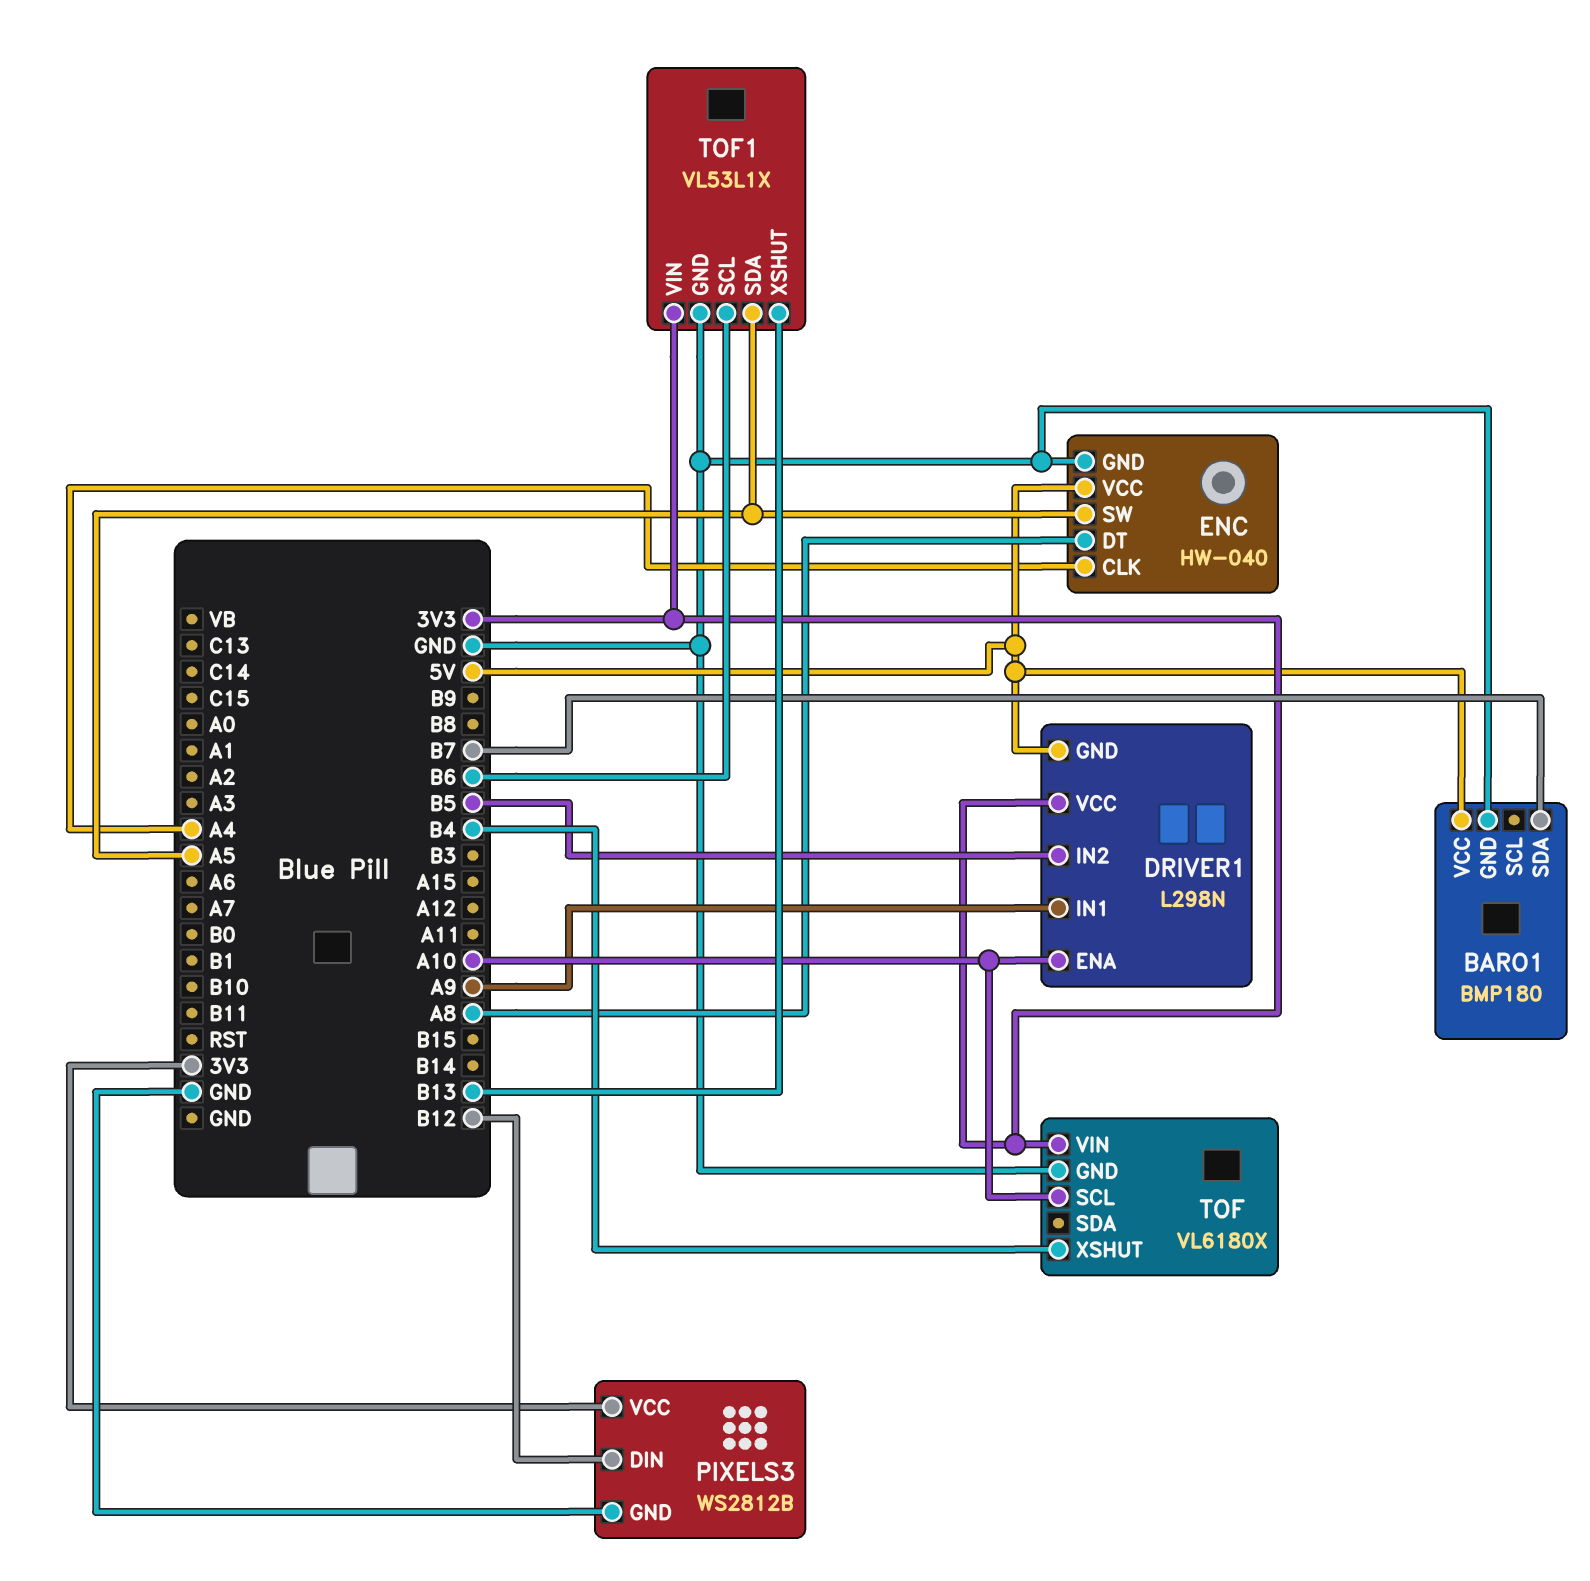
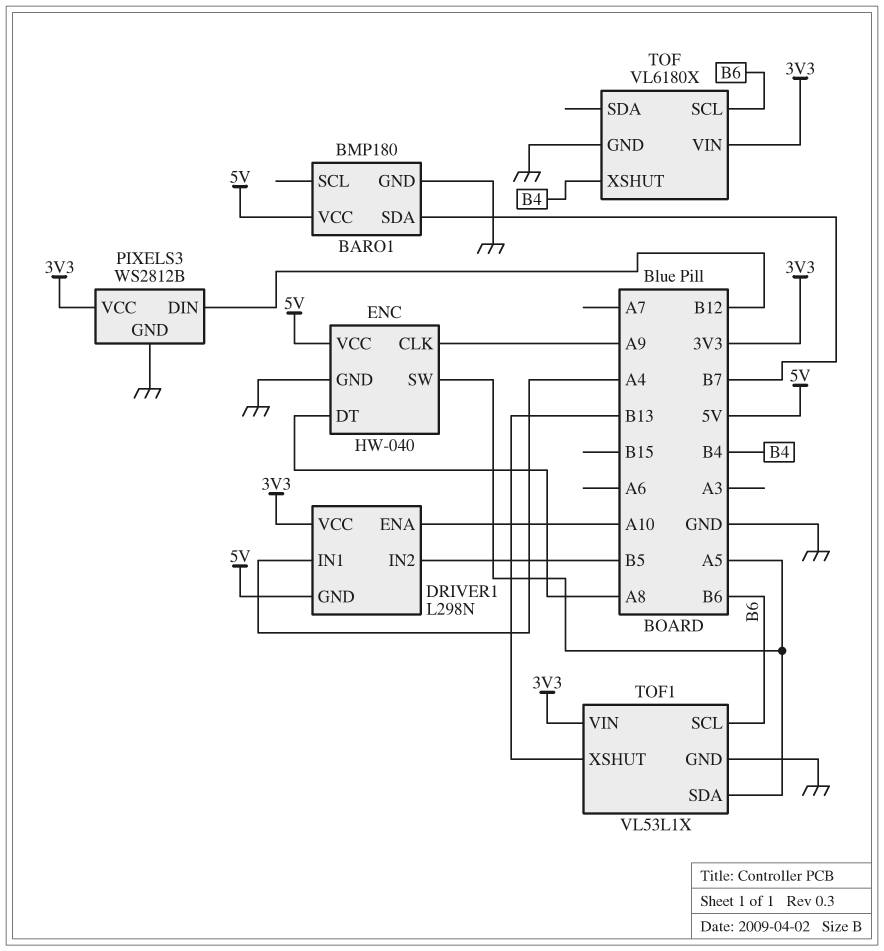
DRIVER1 pin IN1: A9 -> A4
ENC pin CLK: A4 -> A9
TOF pin SCL: A10 -> B6

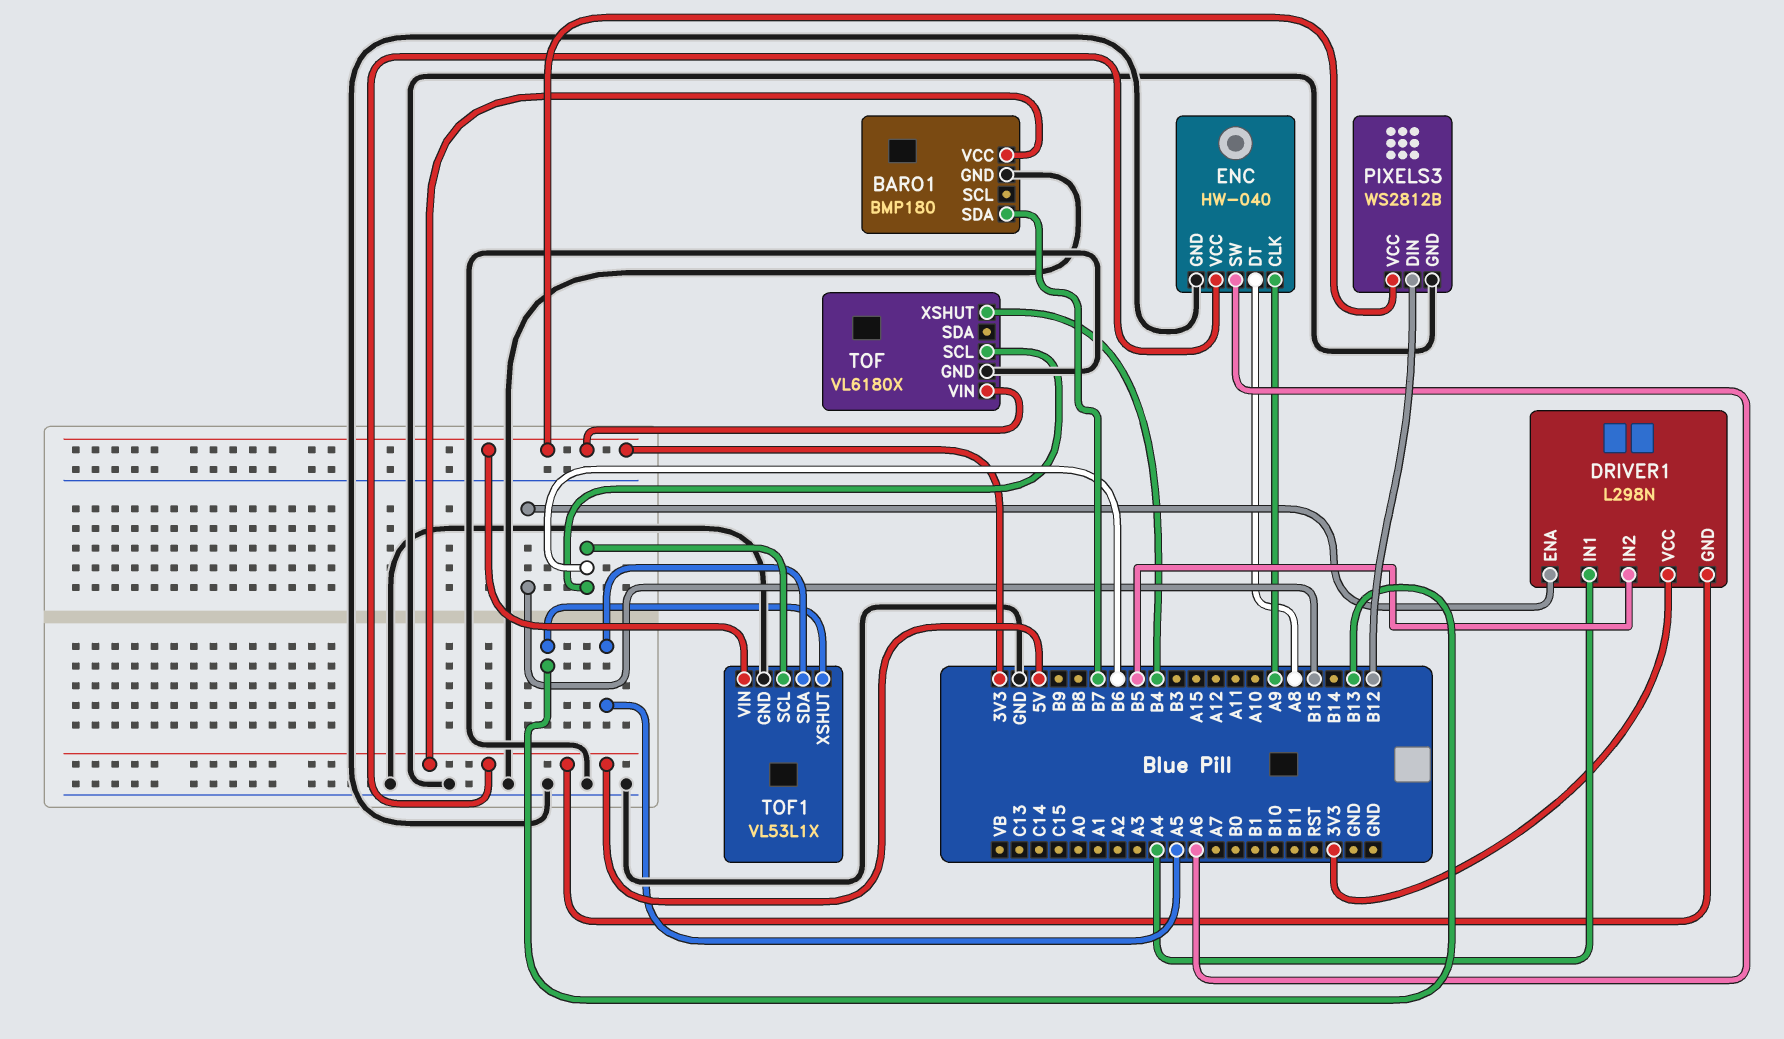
DRIVER1 pin ENA: A10 -> B15
ENC pin SW: A5 -> A6

